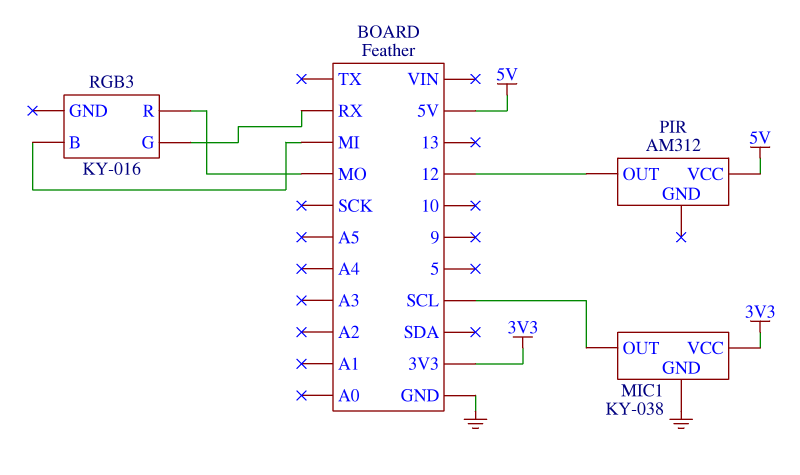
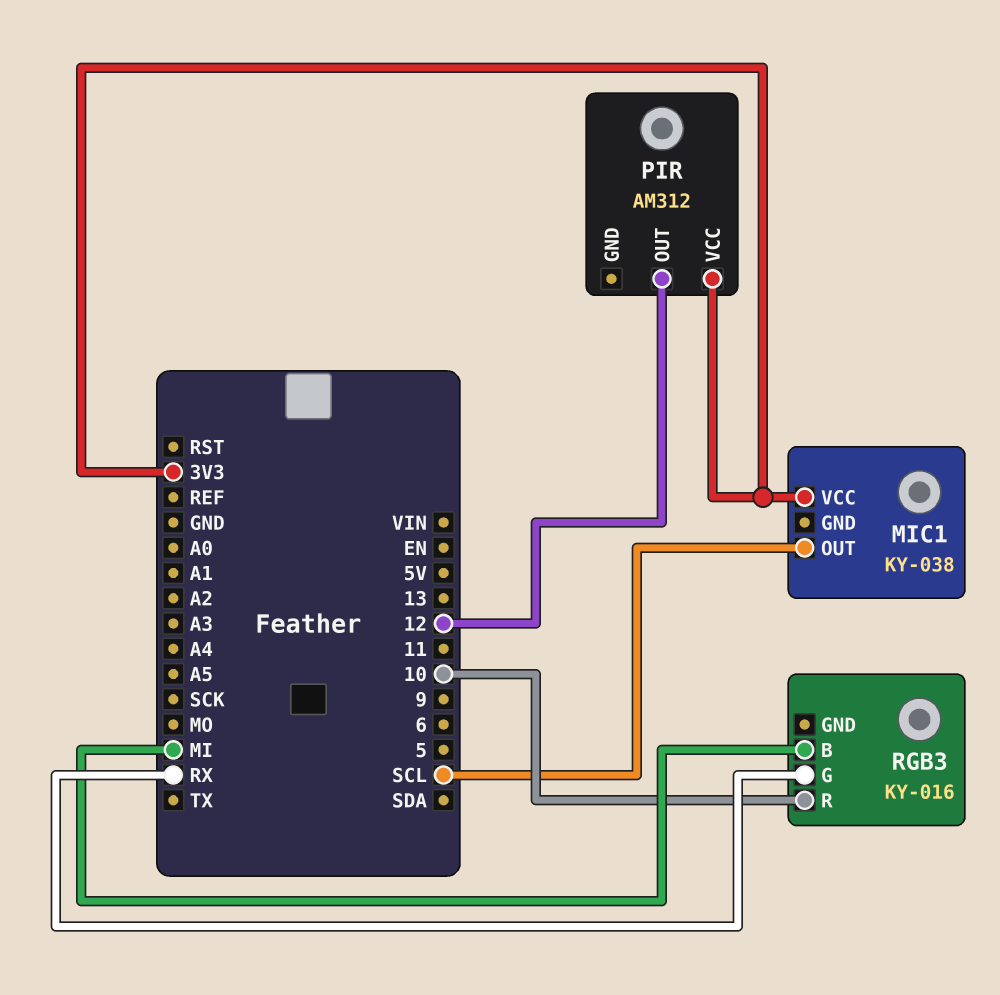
MIC1 pin GND: GND -> none
PIR pin VCC: 5V -> 3V3
RGB3 pin R: MO -> 10

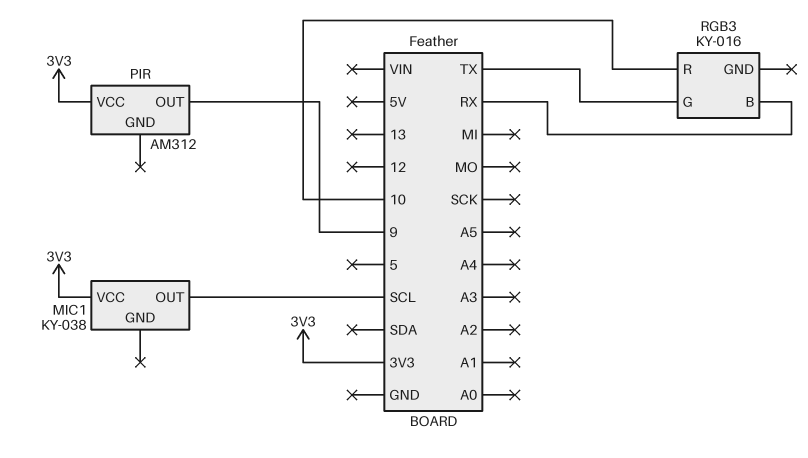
PIR pin OUT: 12 -> 9
RGB3 pin B: MI -> RX
RGB3 pin G: RX -> TX

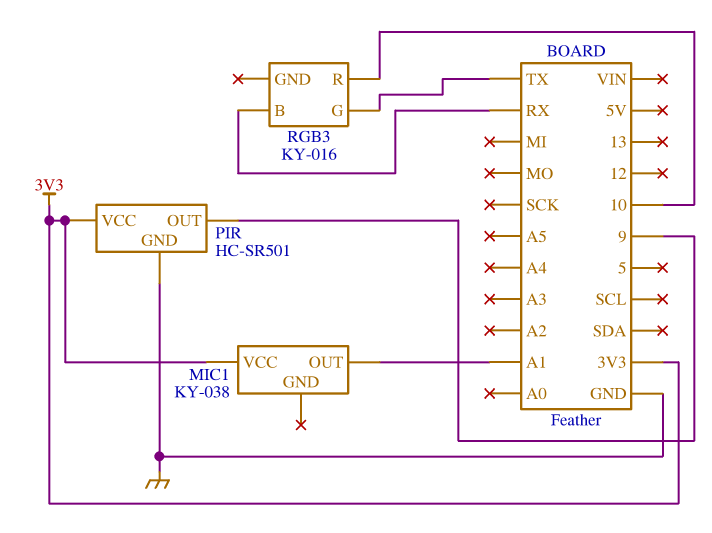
MIC1 pin OUT: SCL -> A1
PIR: AM312 -> HC-SR501
PIR pin GND: none -> GND

